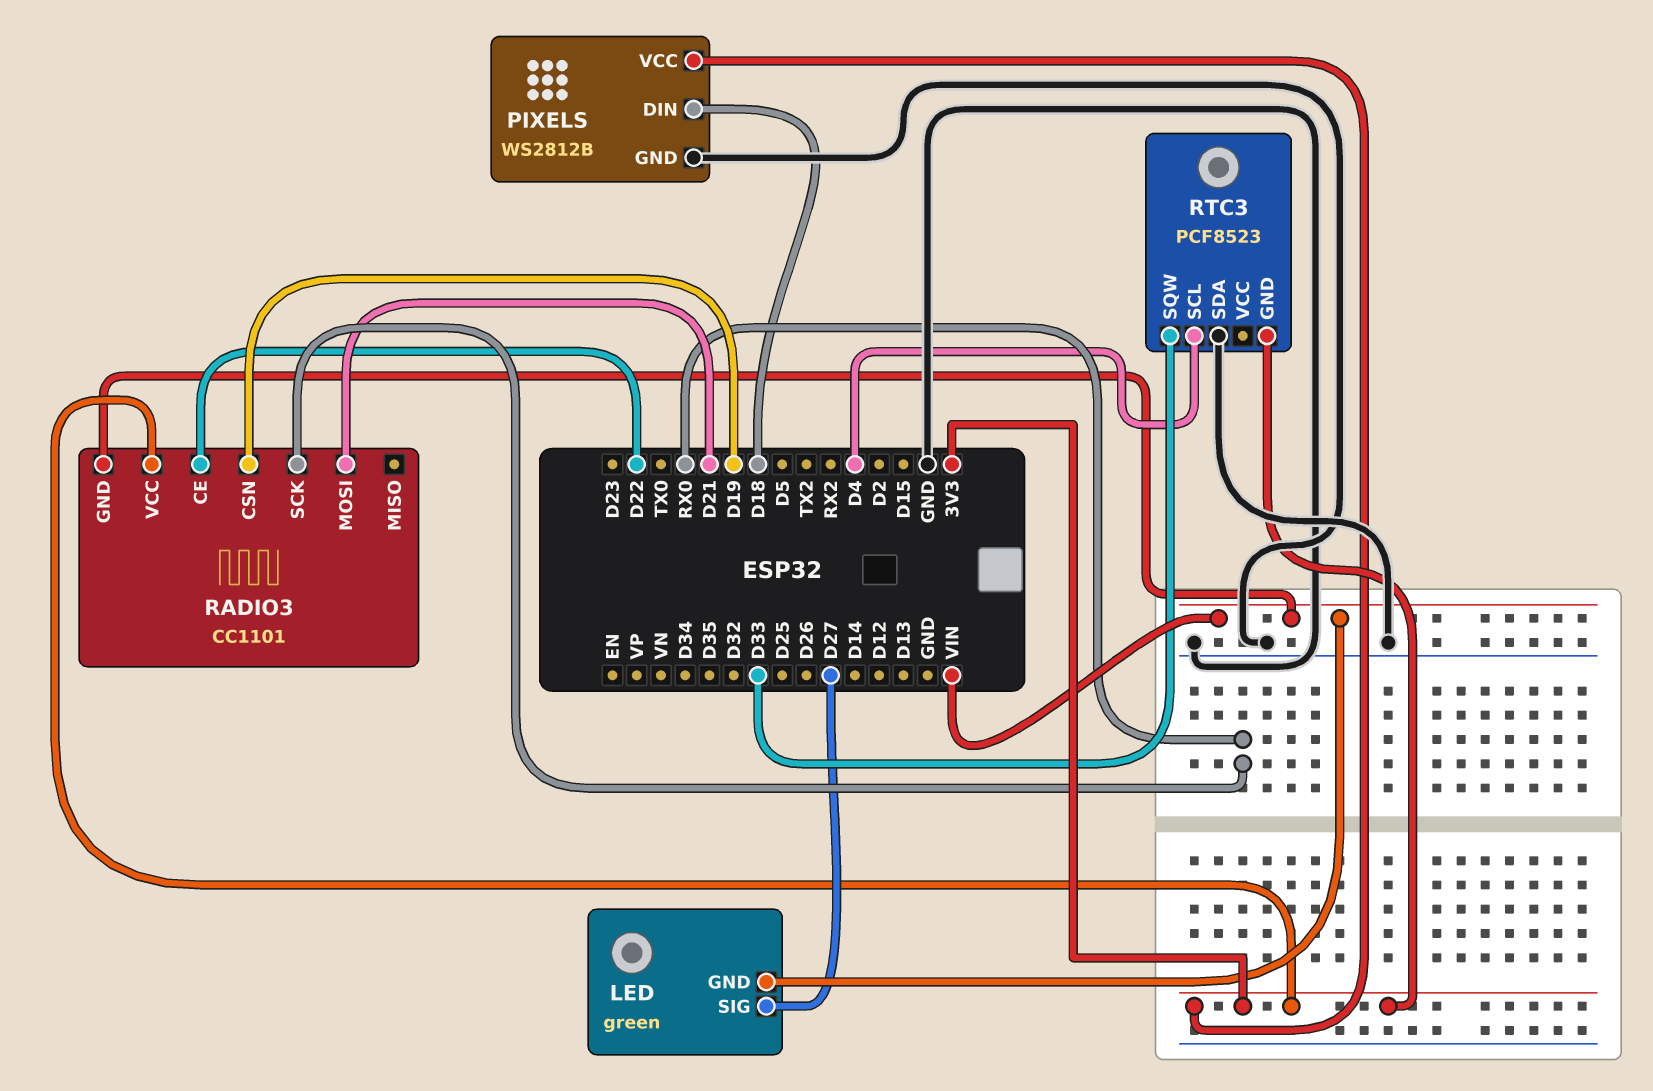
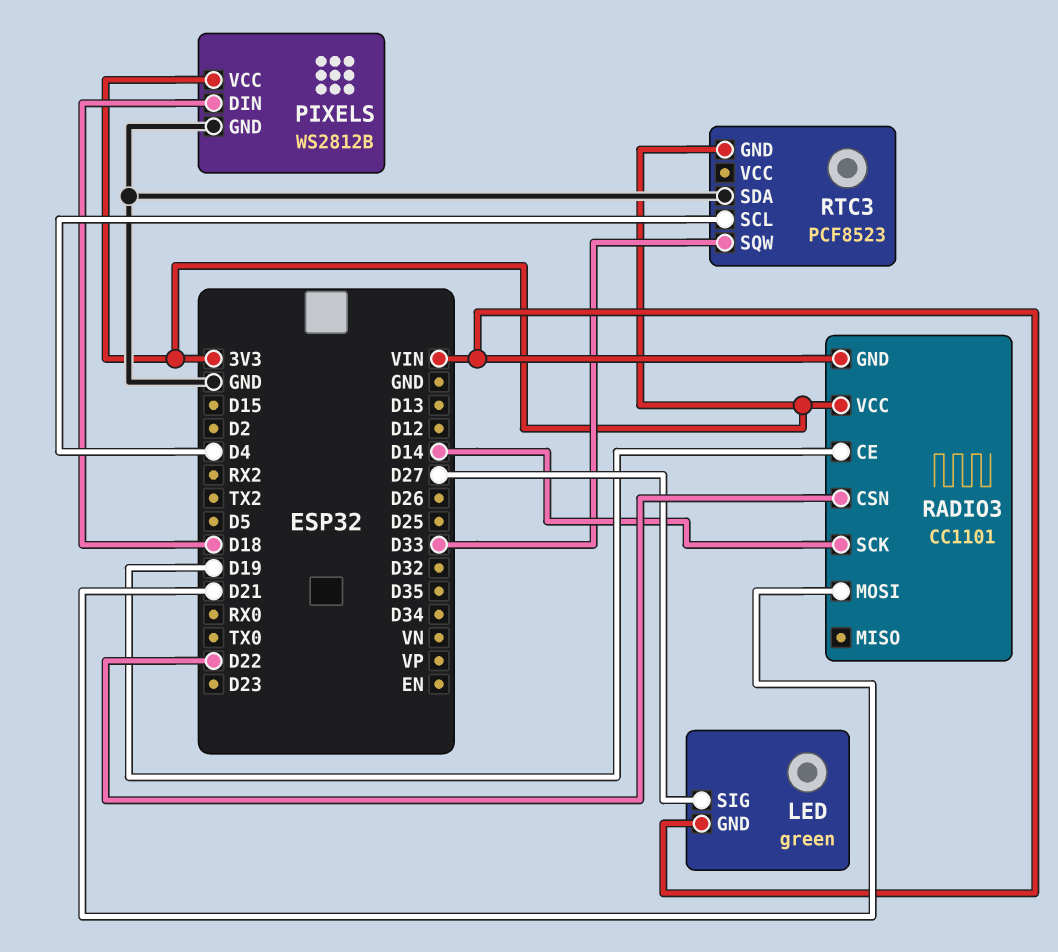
RADIO3 pin CE: D22 -> D19
RADIO3 pin CSN: D19 -> D22
RADIO3 pin SCK: RX0 -> D14

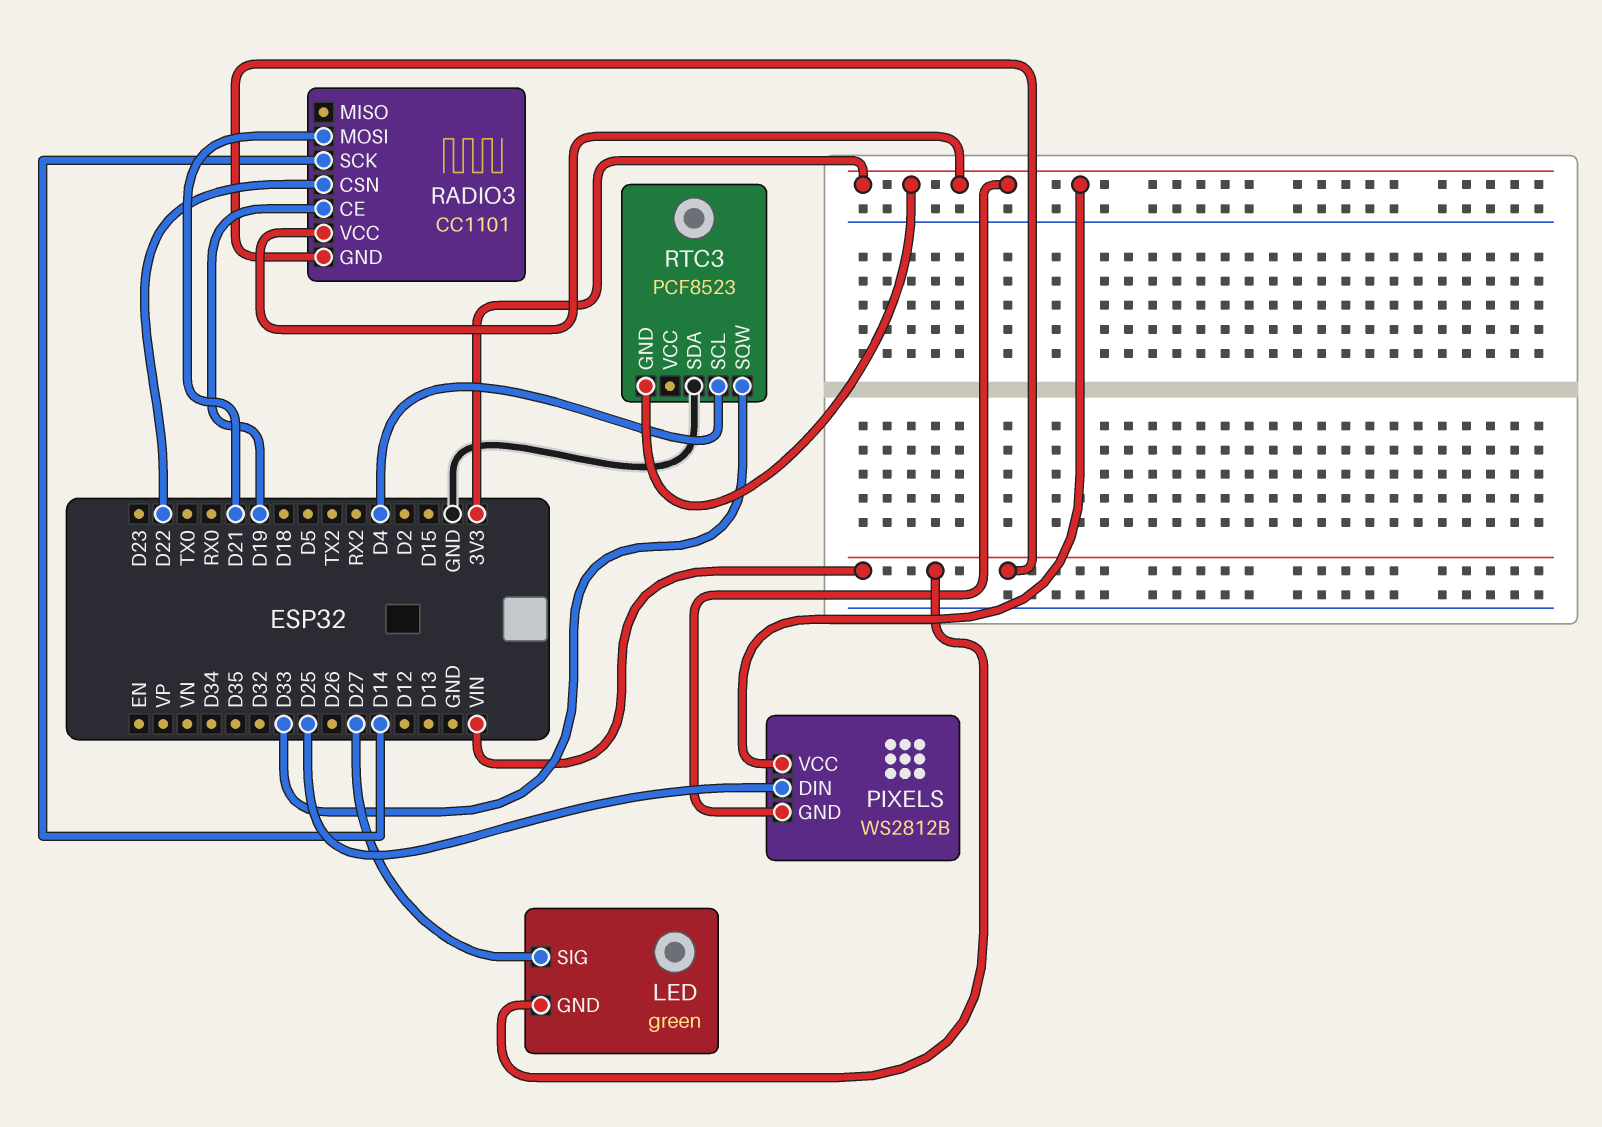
PIXELS pin DIN: D18 -> D25
PIXELS pin GND: GND -> 3V3

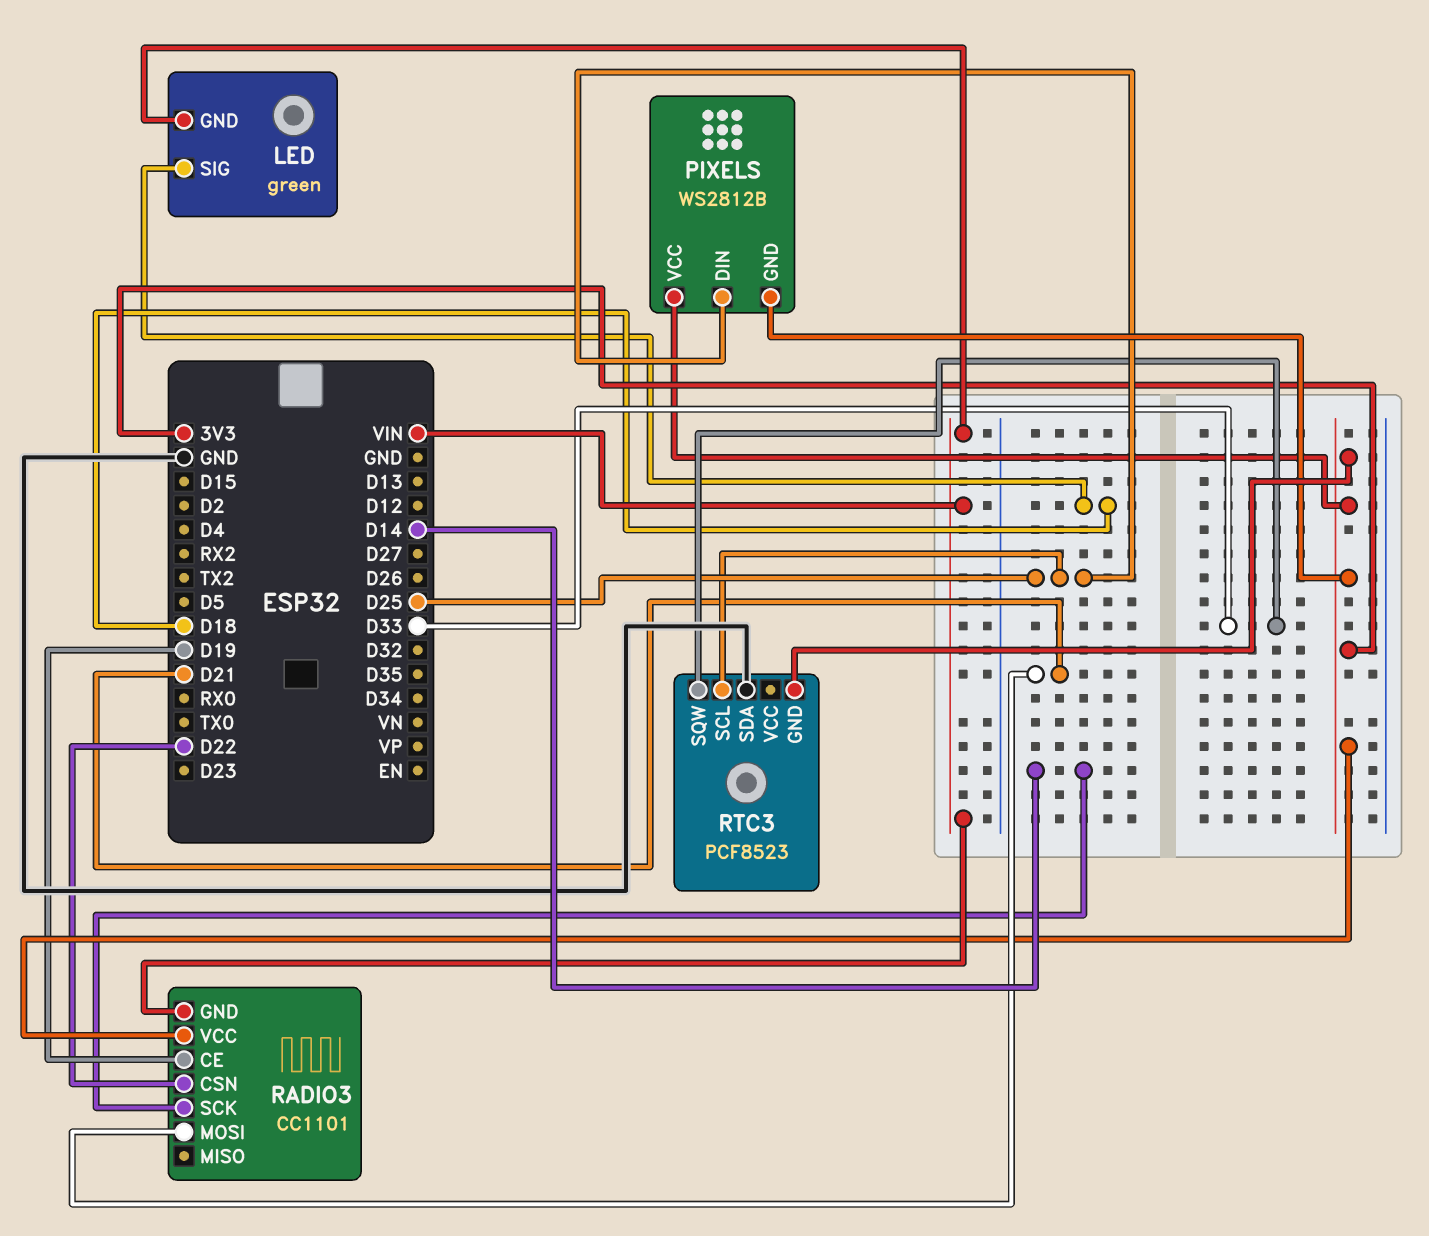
LED pin SIG: D27 -> D18
RTC3 pin SCL: D4 -> D25

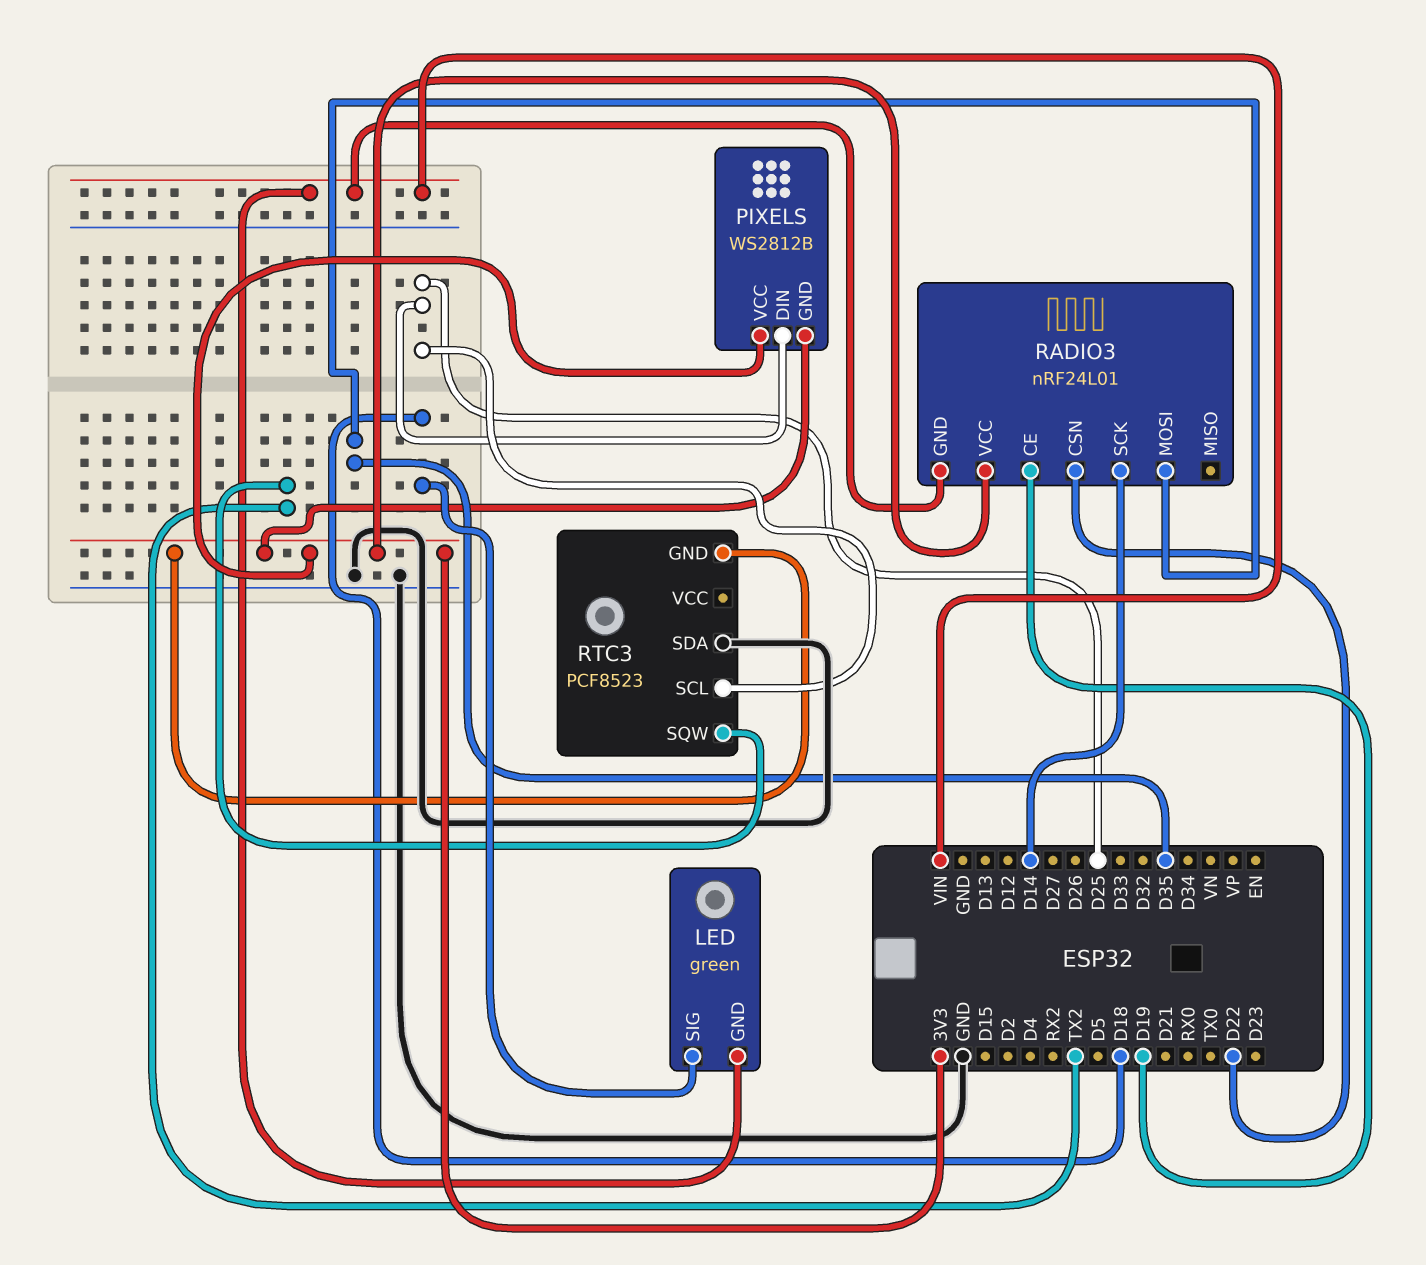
RADIO3: CC1101 -> nRF24L01
RADIO3 pin MOSI: D21 -> D35
RTC3 pin SQW: D33 -> TX2

